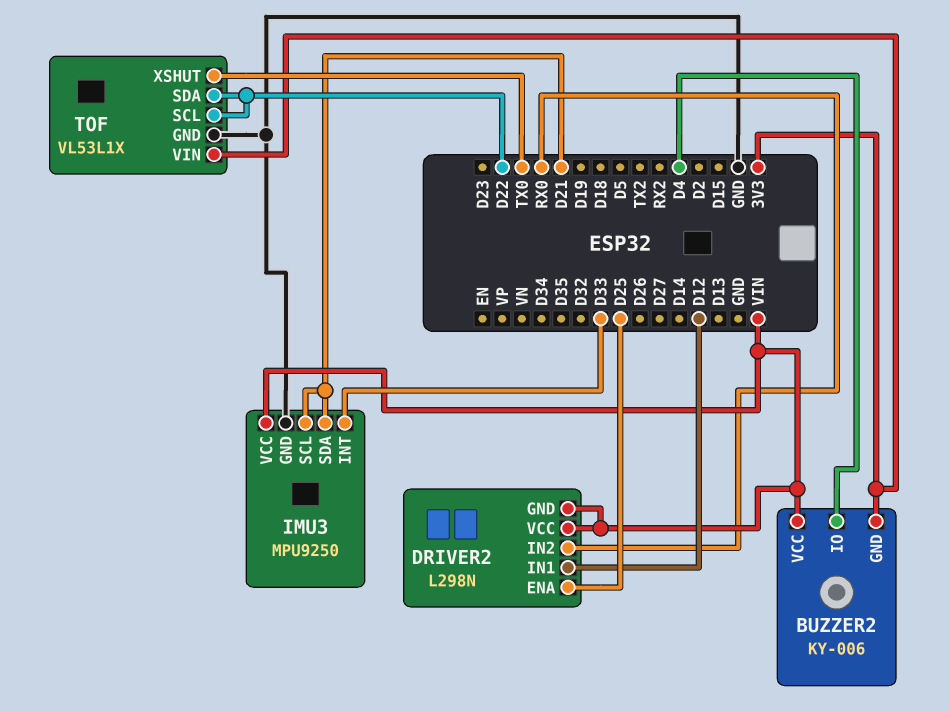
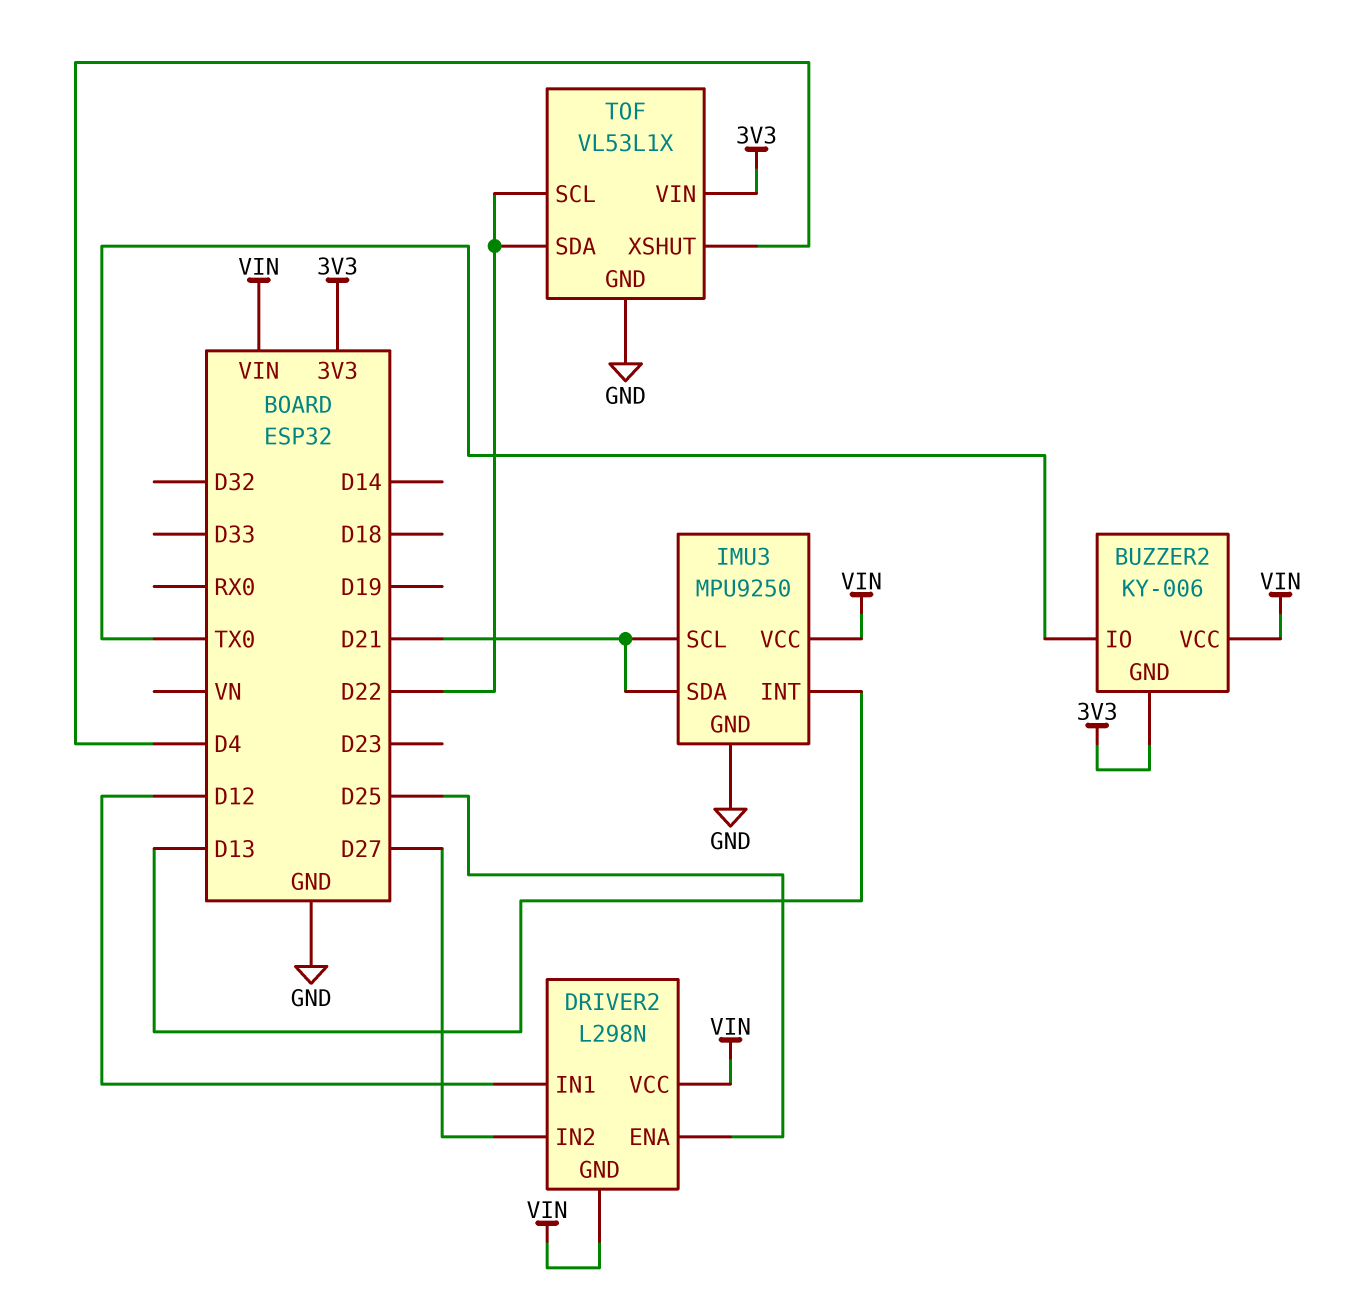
BUZZER2 pin IO: D4 -> TX0
DRIVER2 pin IN2: RX0 -> D27
IMU3 pin INT: D33 -> D13
TOF pin XSHUT: TX0 -> D4

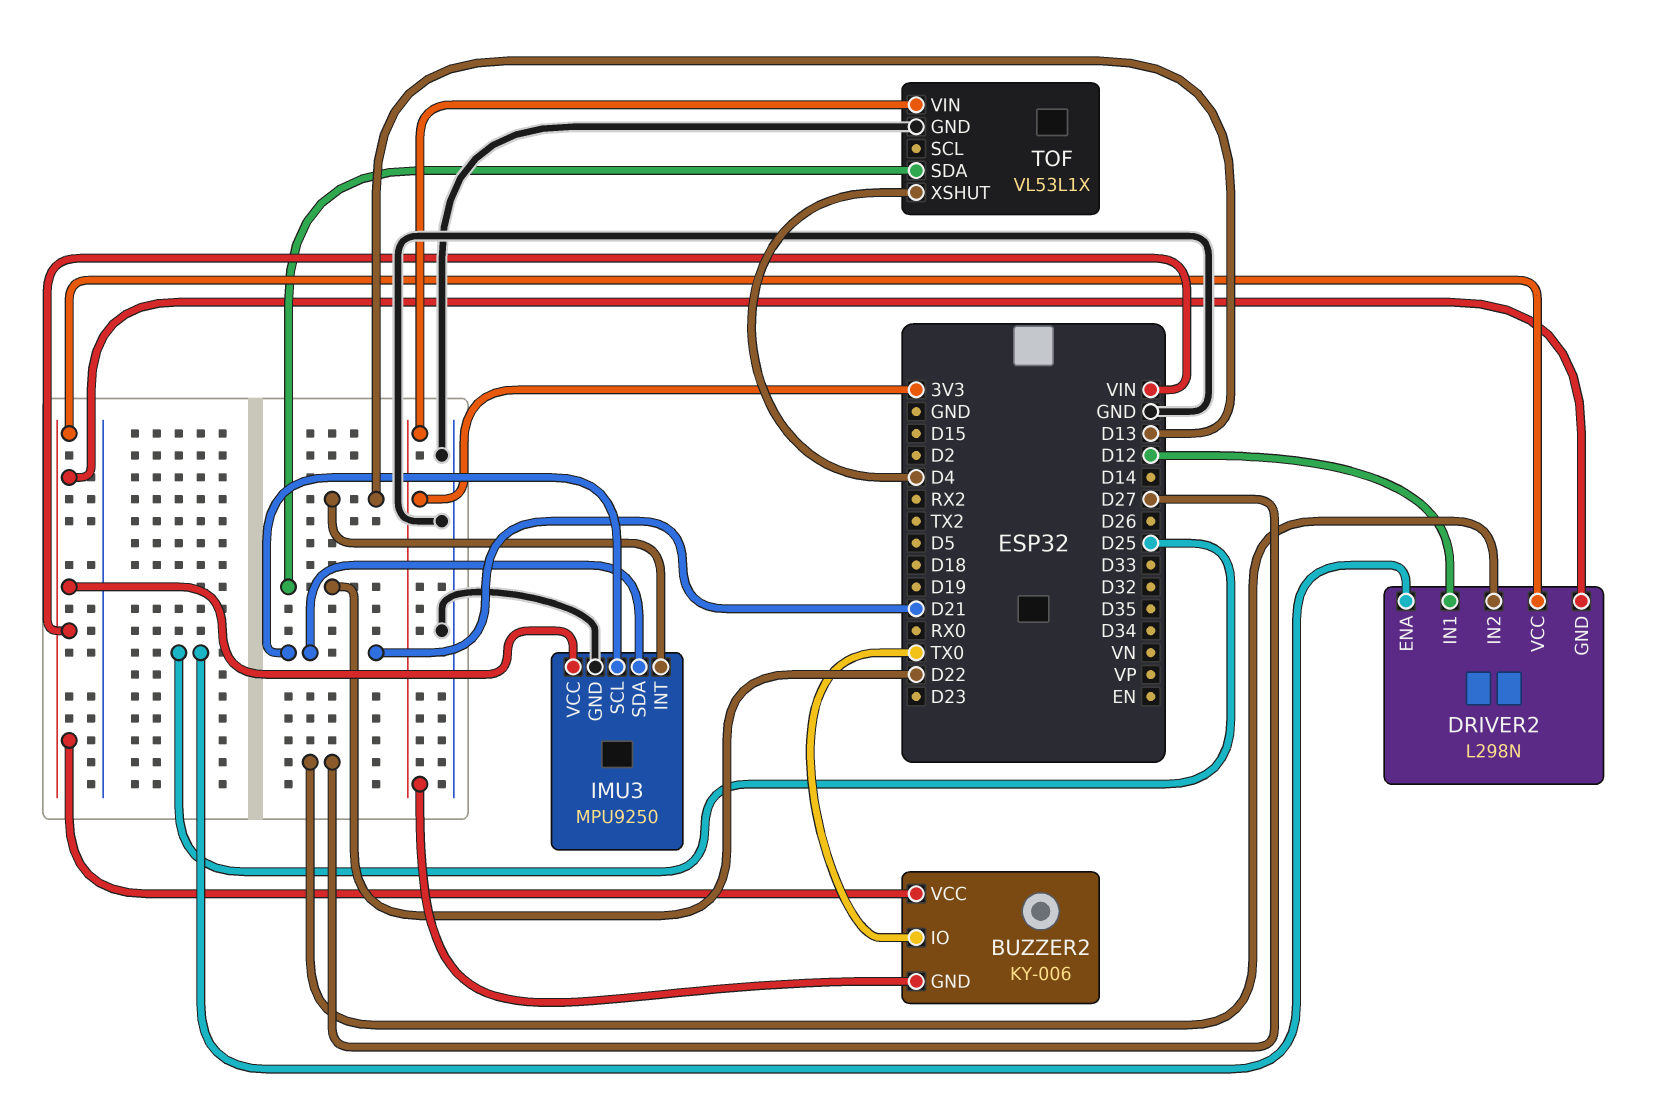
TOF pin SCL: D22 -> none

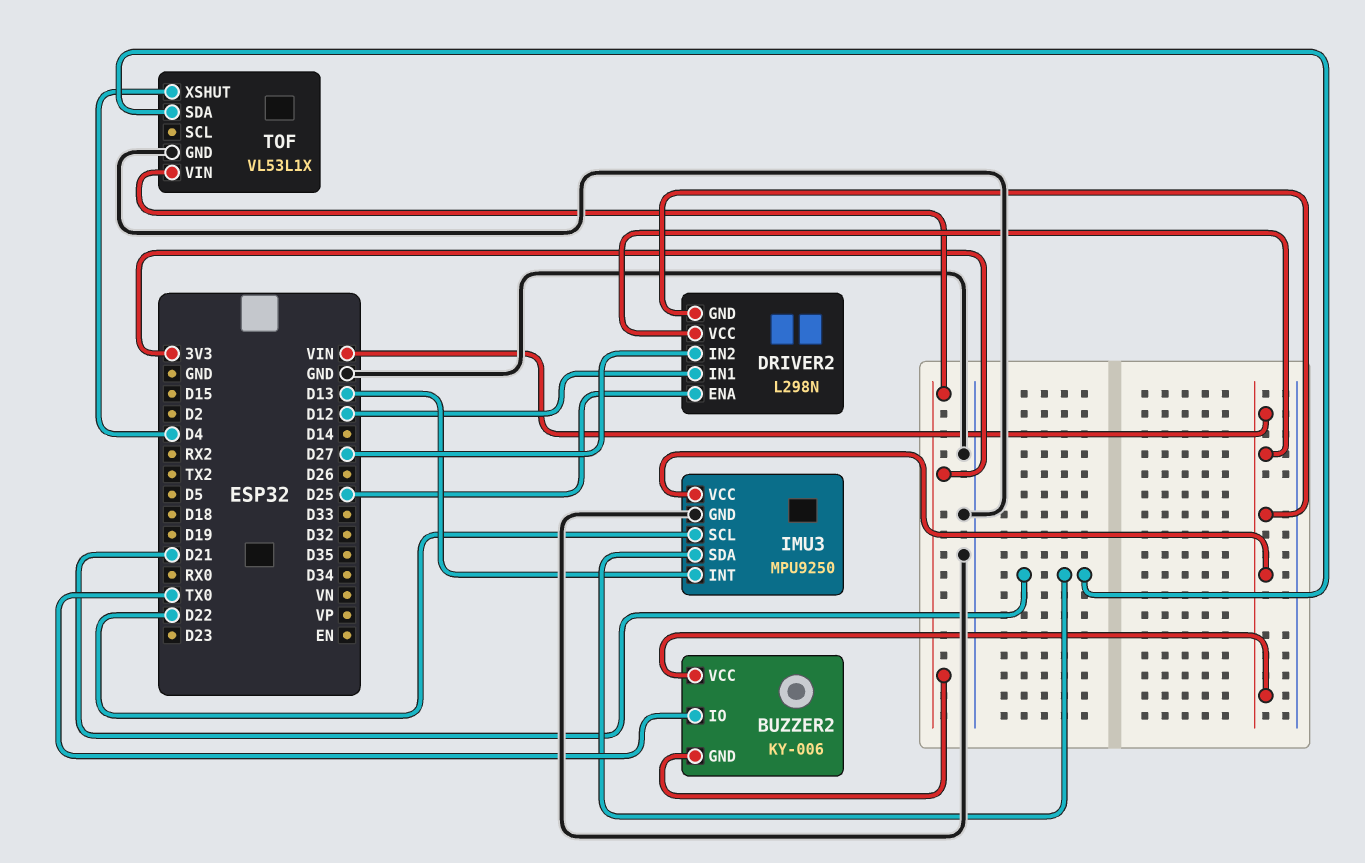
IMU3 pin SCL: D21 -> D22
TOF pin SDA: D22 -> D21

